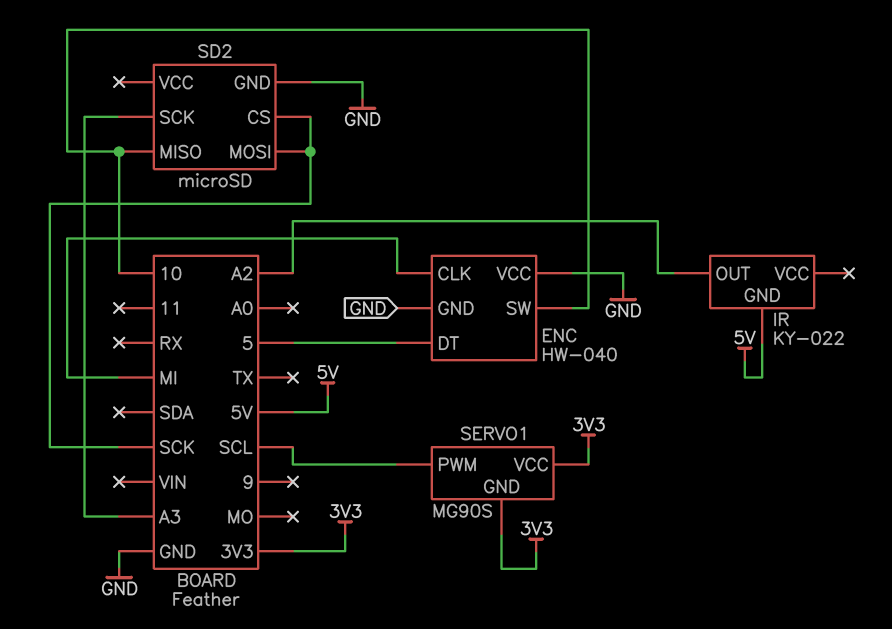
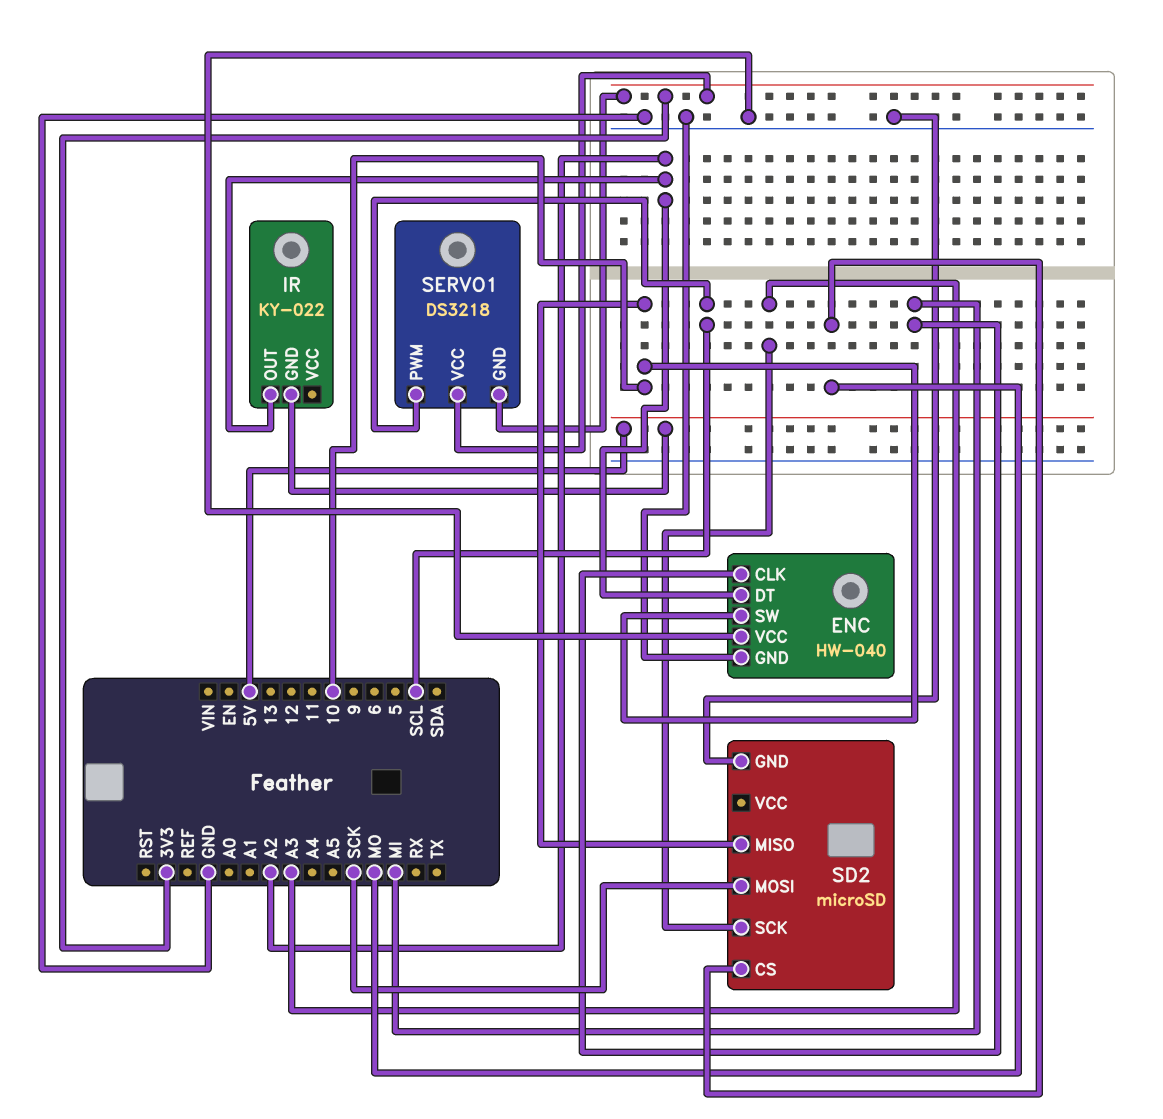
ENC pin DT: 5 -> A2
SD2 pin CS: SCK -> MO
SERVO1: MG90S -> DS3218

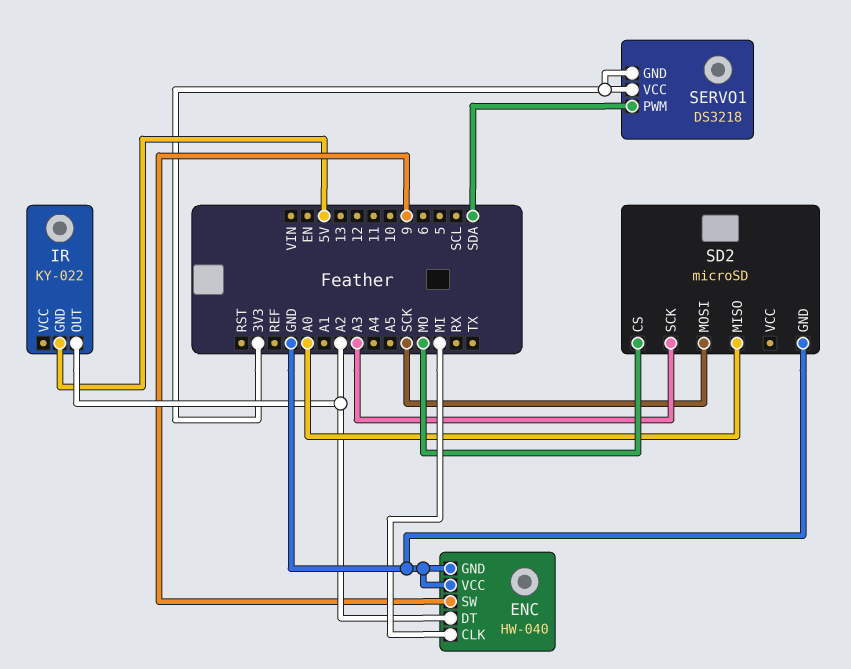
ENC pin SW: 10 -> 9
SD2 pin MISO: 10 -> A0
SERVO1 pin PWM: SCL -> SDA

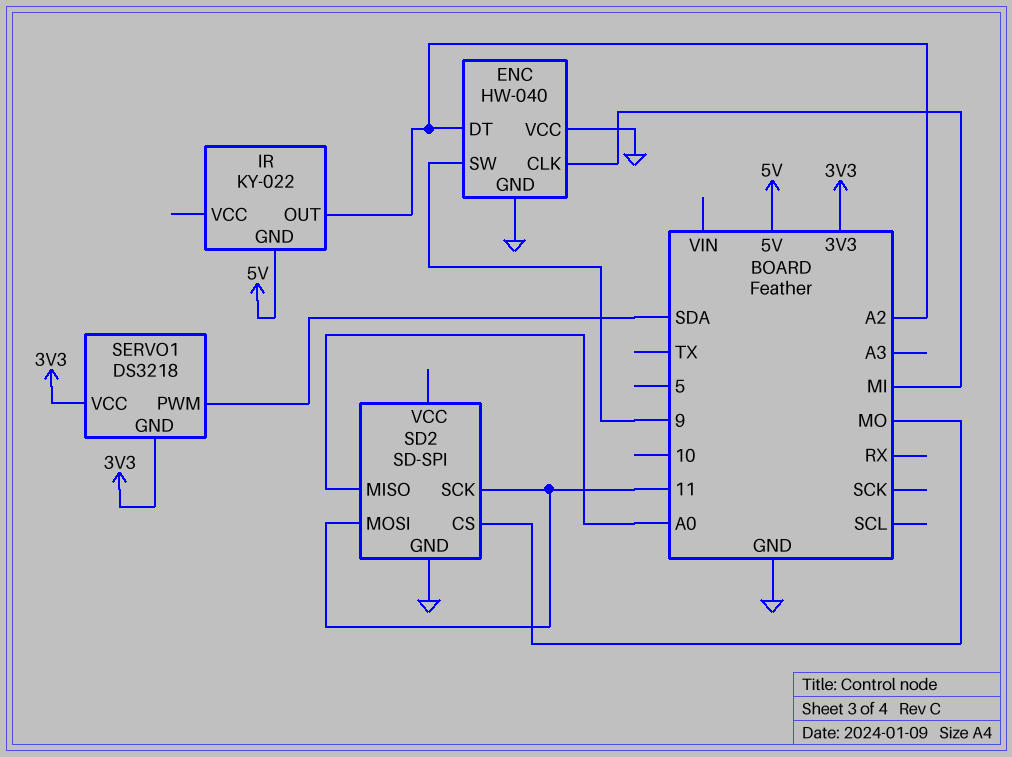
SD2: microSD -> SD-SPI
SD2 pin MOSI: SCK -> 11
SD2 pin SCK: A3 -> 11

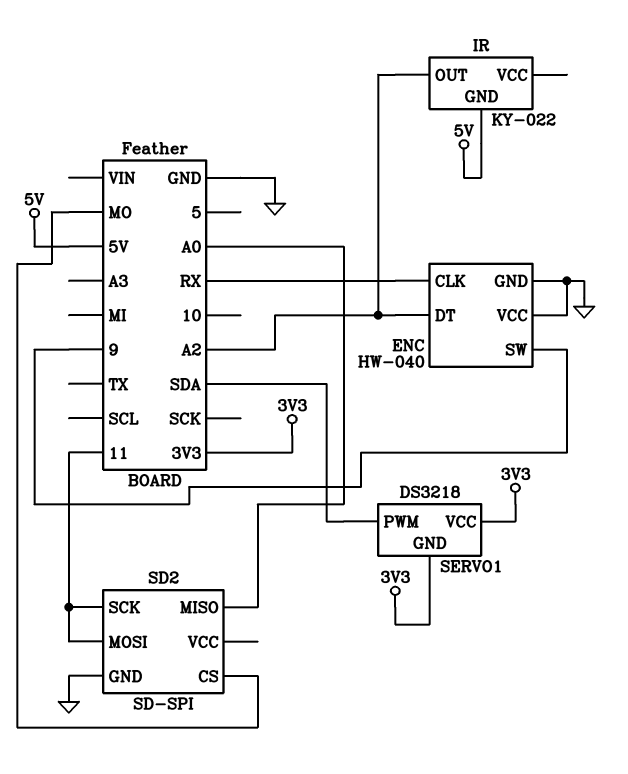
ENC pin CLK: MI -> RX

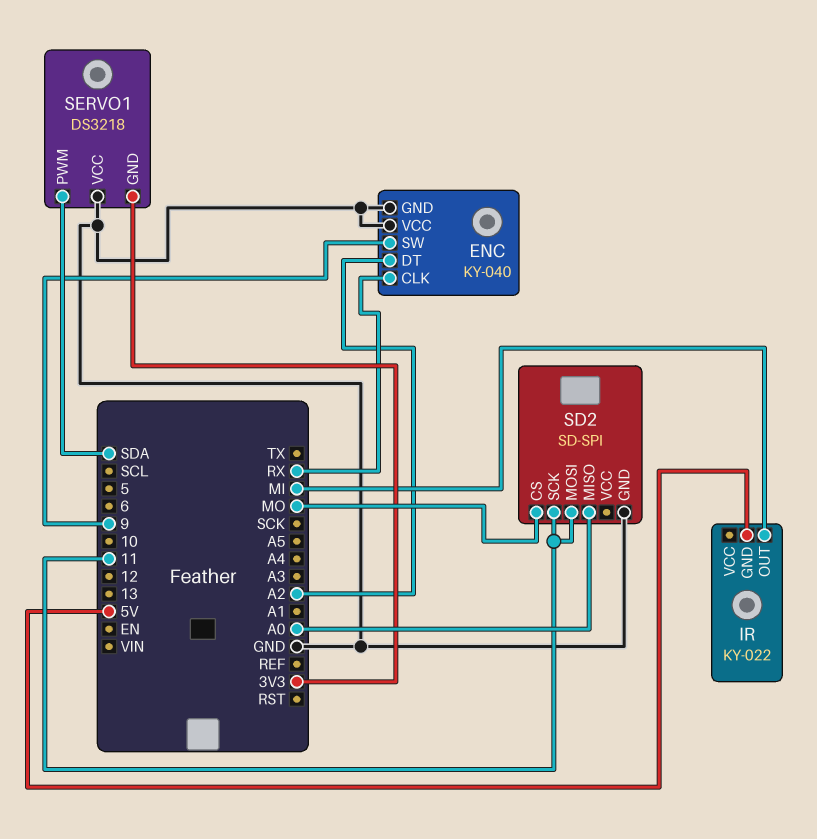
ENC: HW-040 -> KY-040
IR pin OUT: A2 -> MI
SERVO1 pin VCC: 3V3 -> GND

